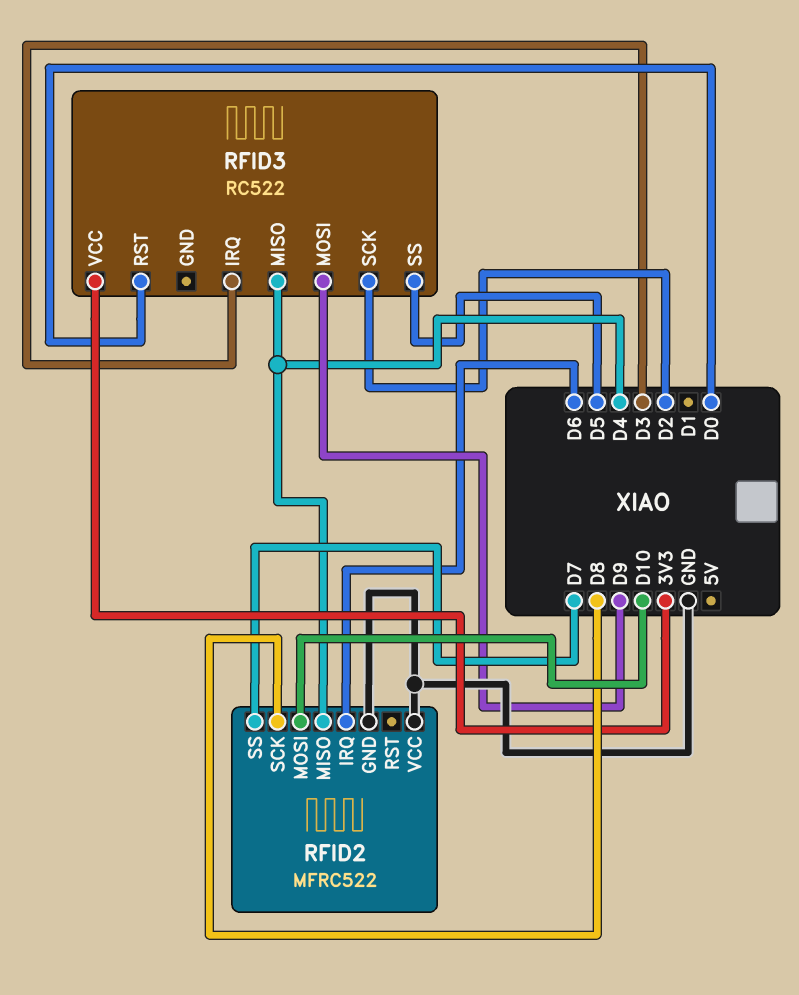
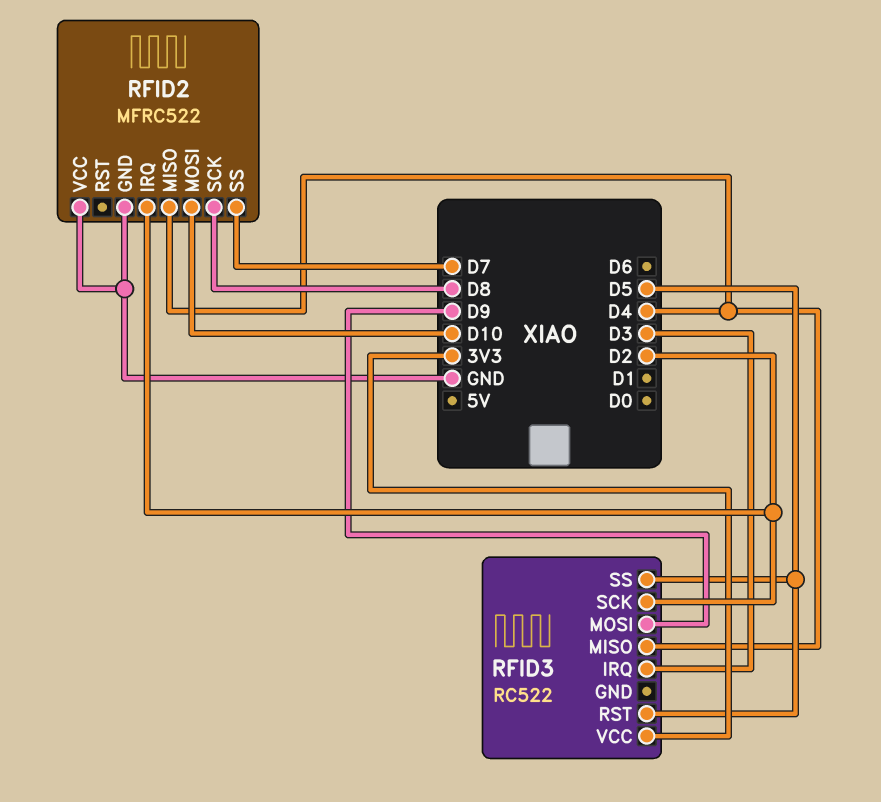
RFID2 pin IRQ: D6 -> D2
RFID3 pin RST: D0 -> D5

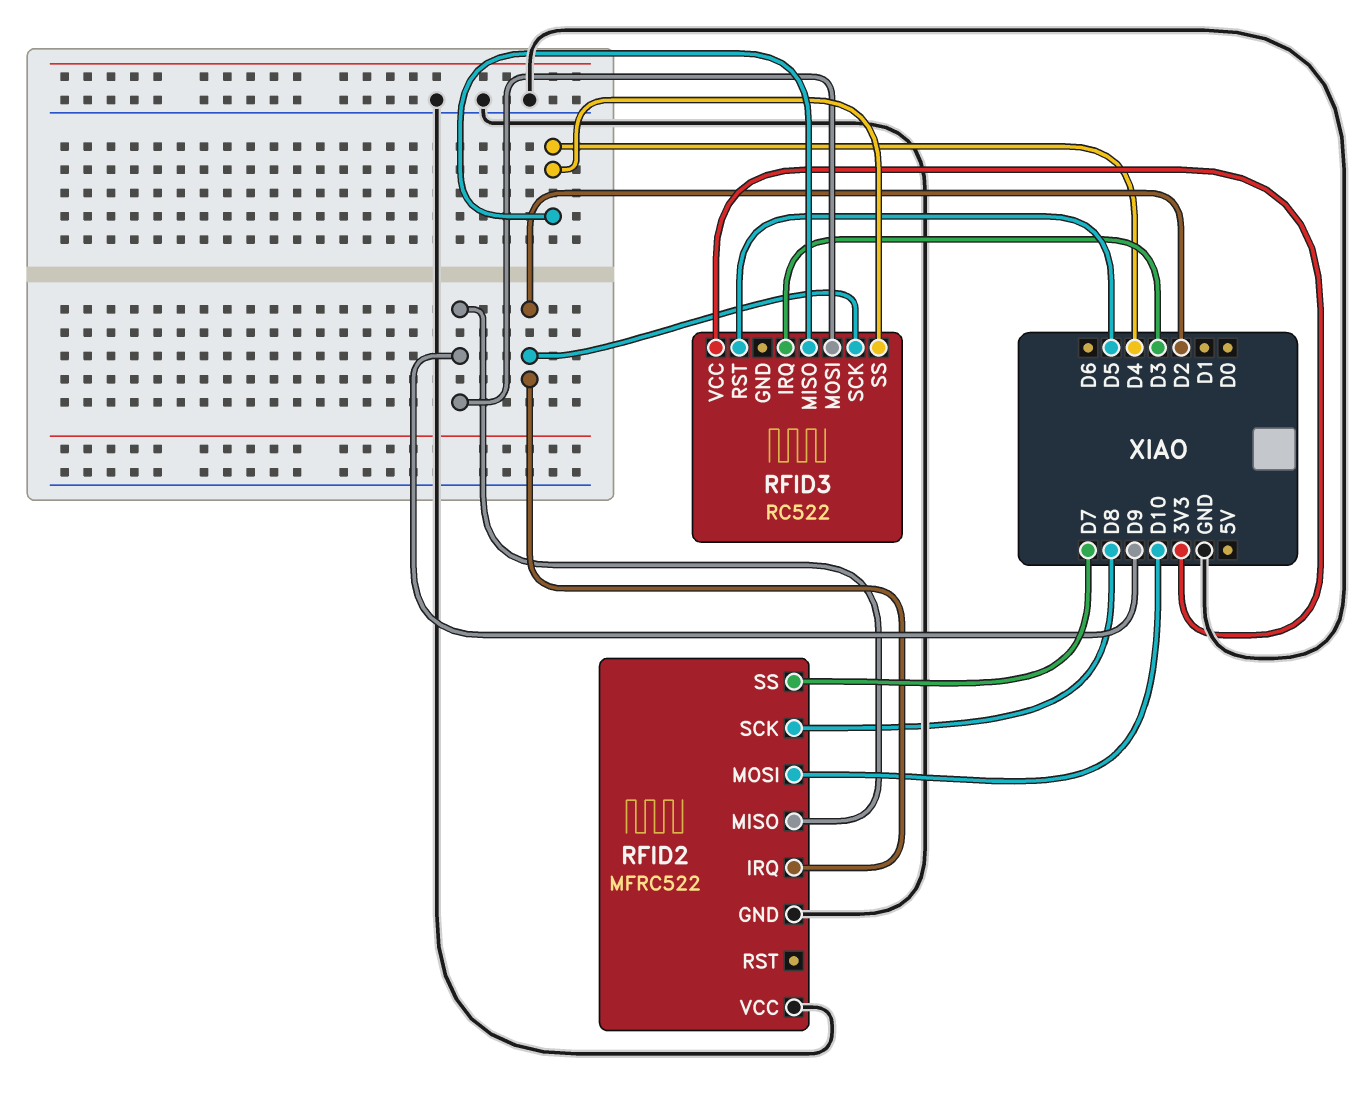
RFID2 pin MISO: D4 -> D9
RFID3 pin SS: D5 -> D4

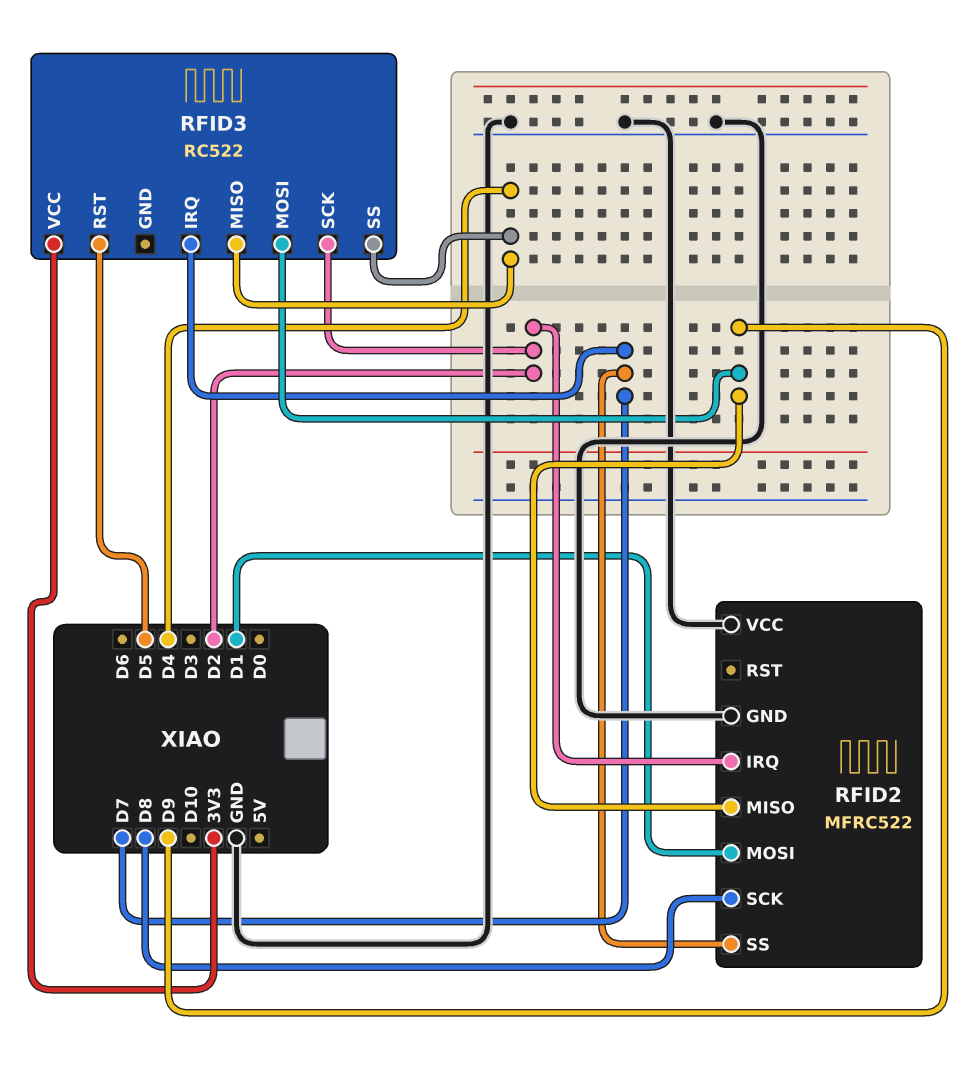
RFID2 pin MOSI: D10 -> D1
RFID3 pin IRQ: D3 -> D7

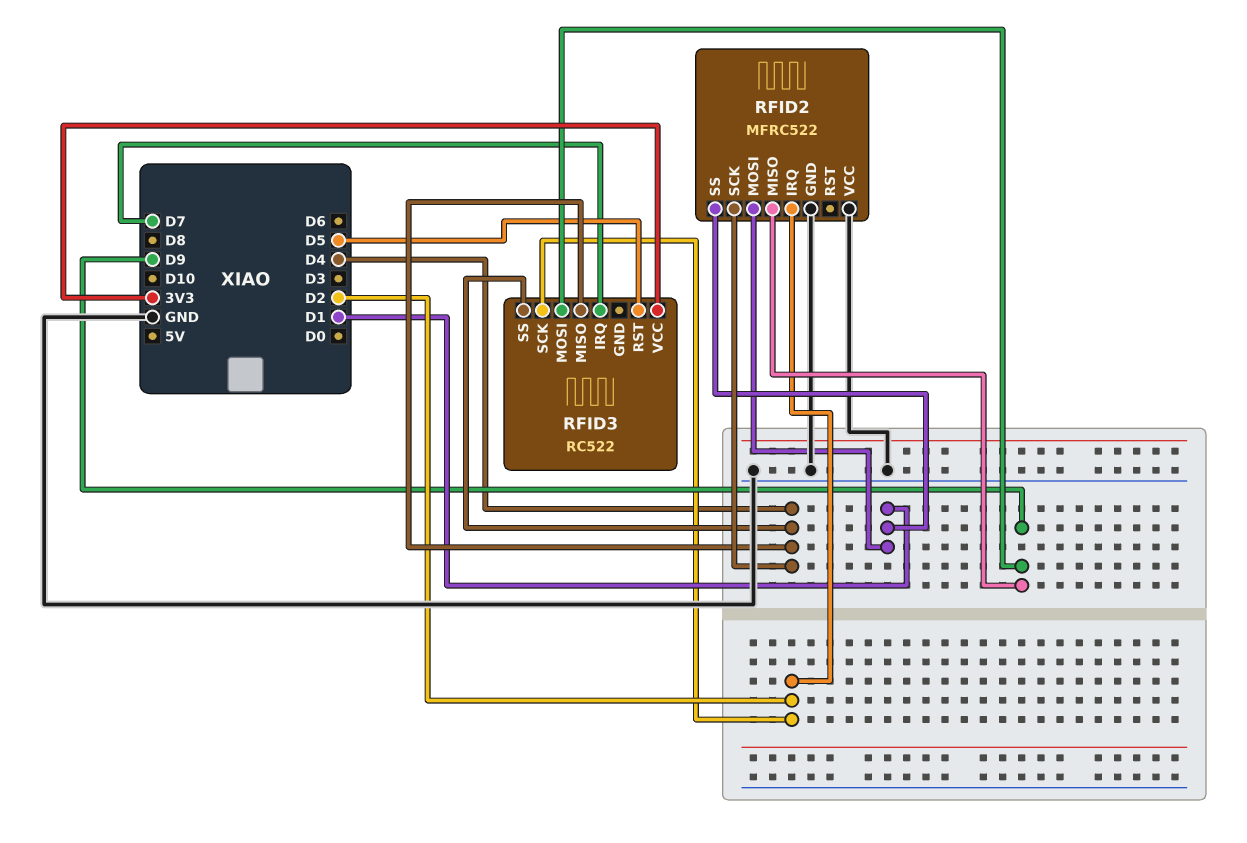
RFID2 pin SCK: D8 -> D4
RFID2 pin SS: D7 -> D1

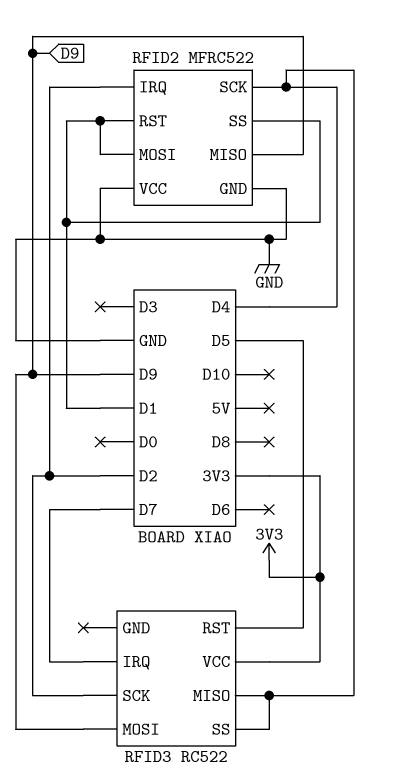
RFID2 pin RST: none -> D1

